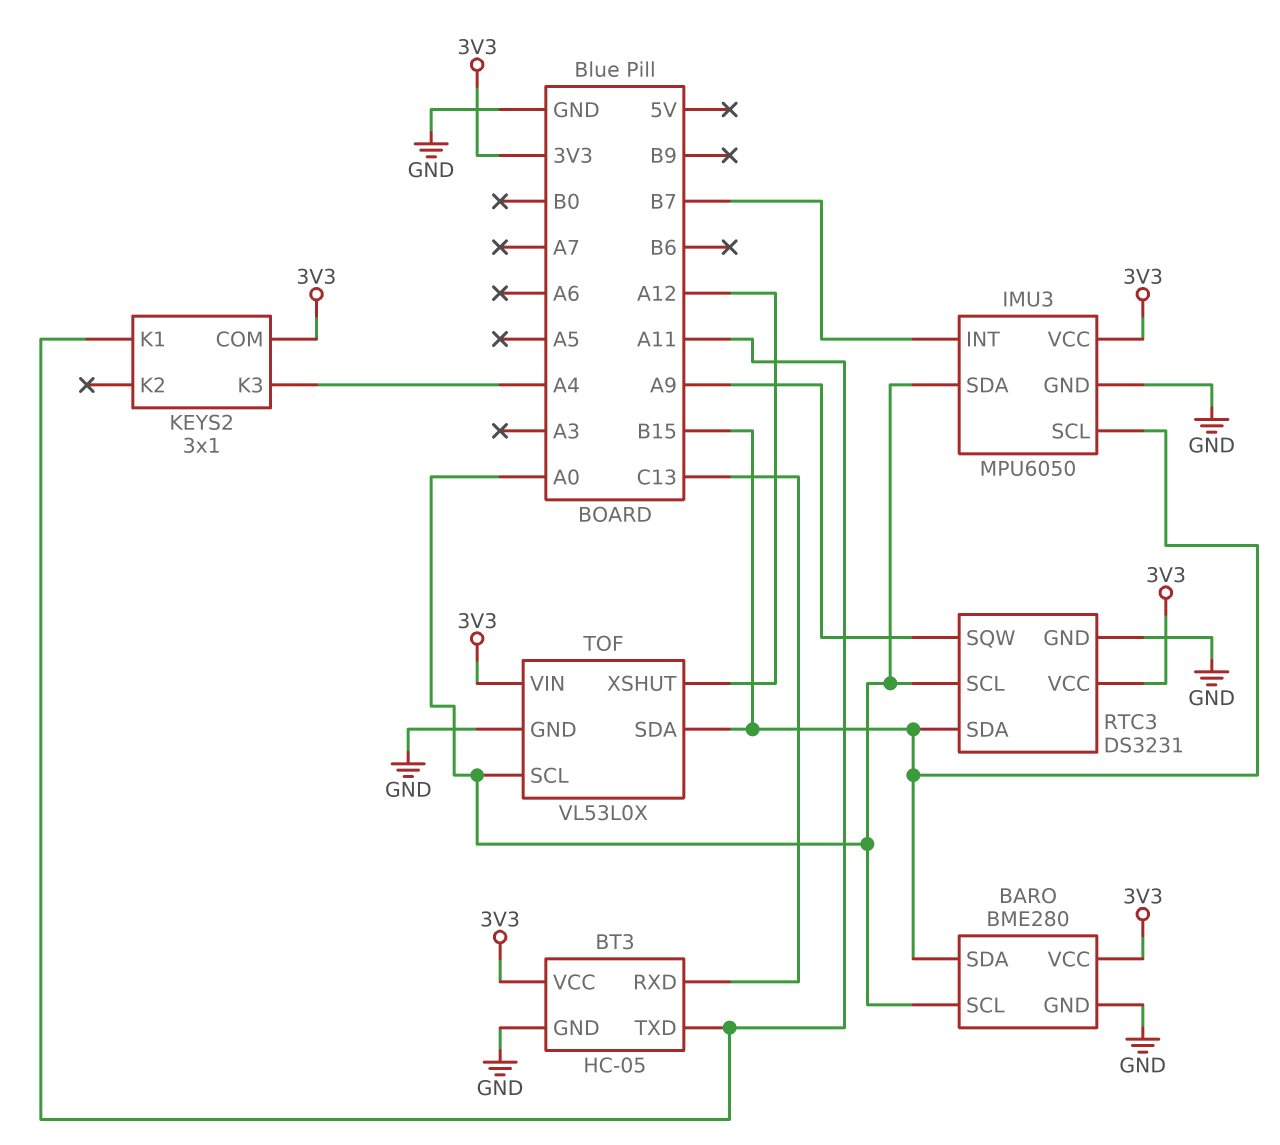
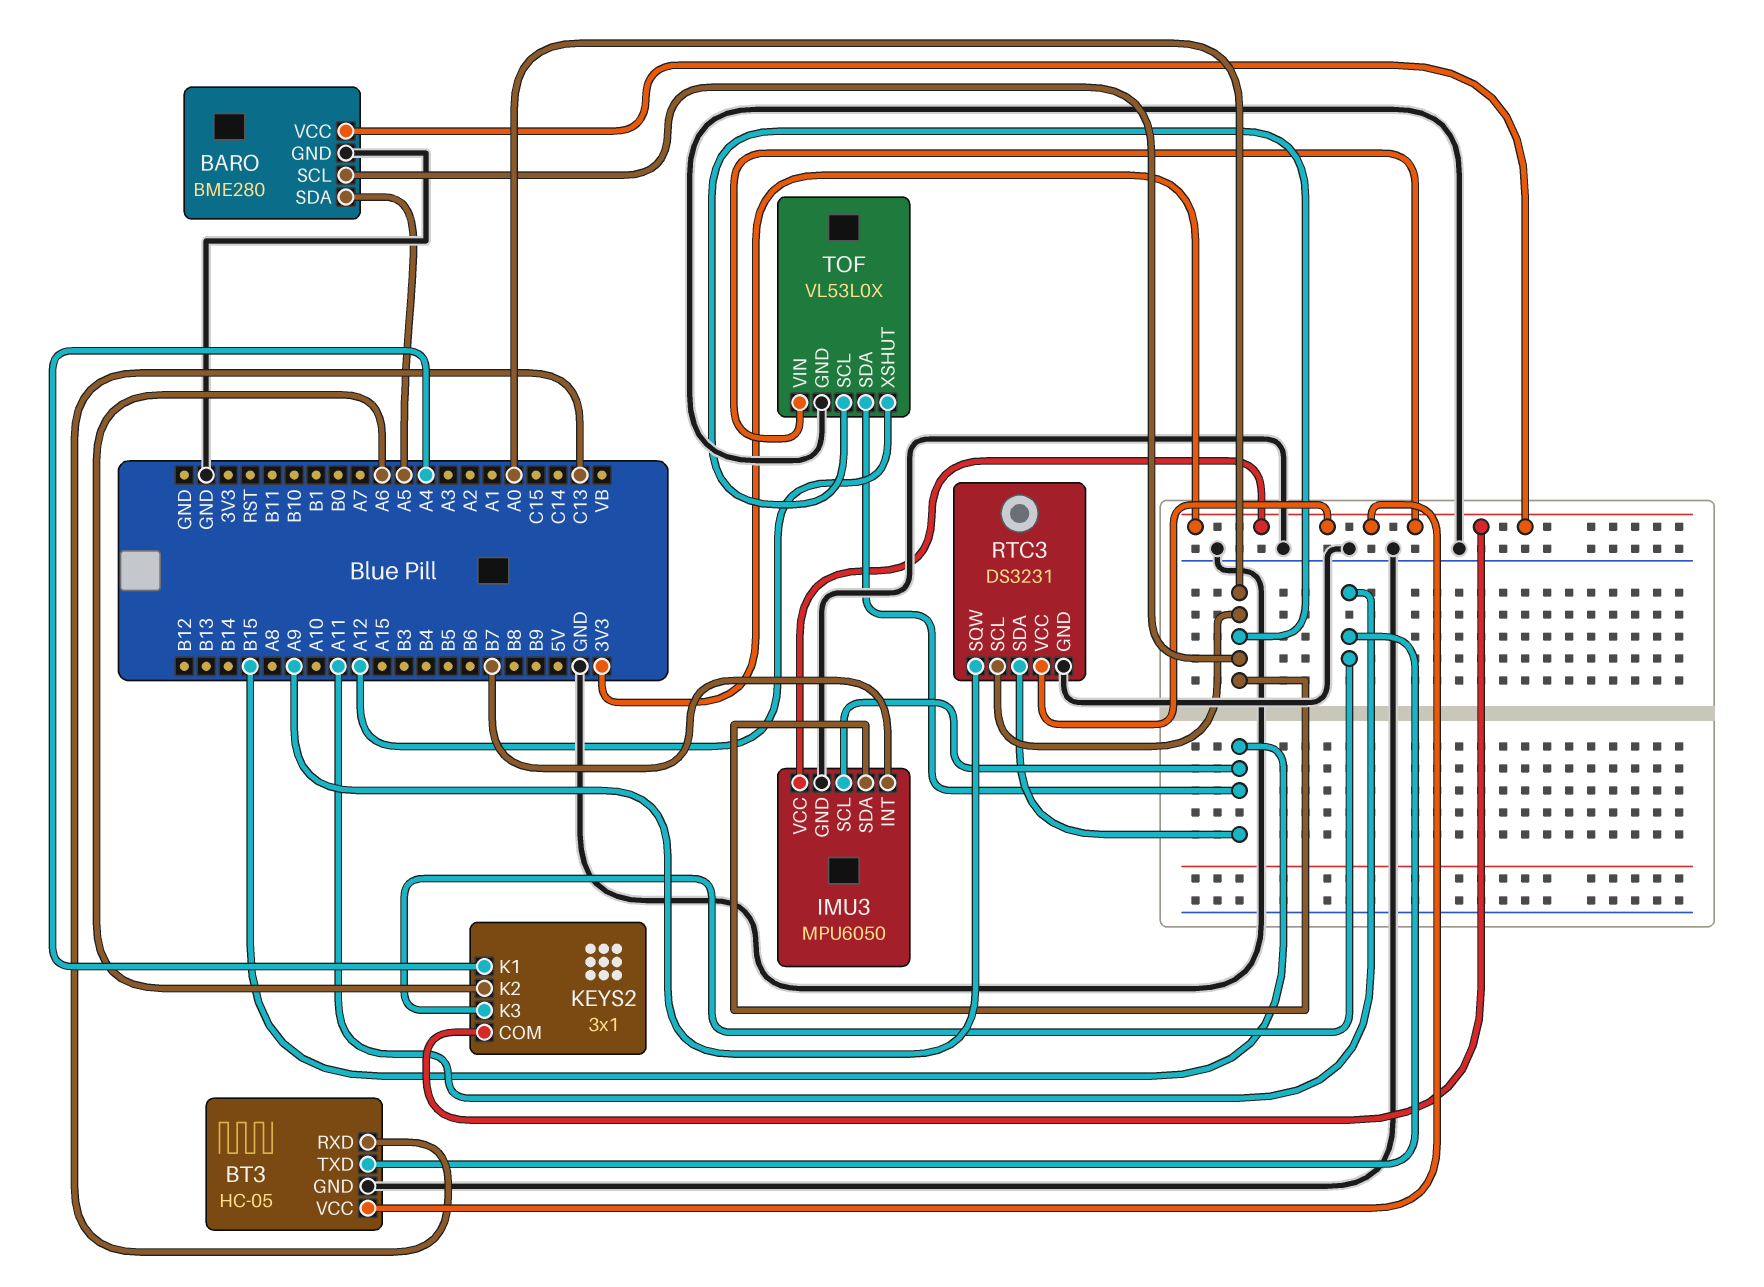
BARO pin SDA: B15 -> A5
KEYS2 pin K1: A11 -> A4
KEYS2 pin K2: none -> A6
KEYS2 pin K3: A4 -> A11

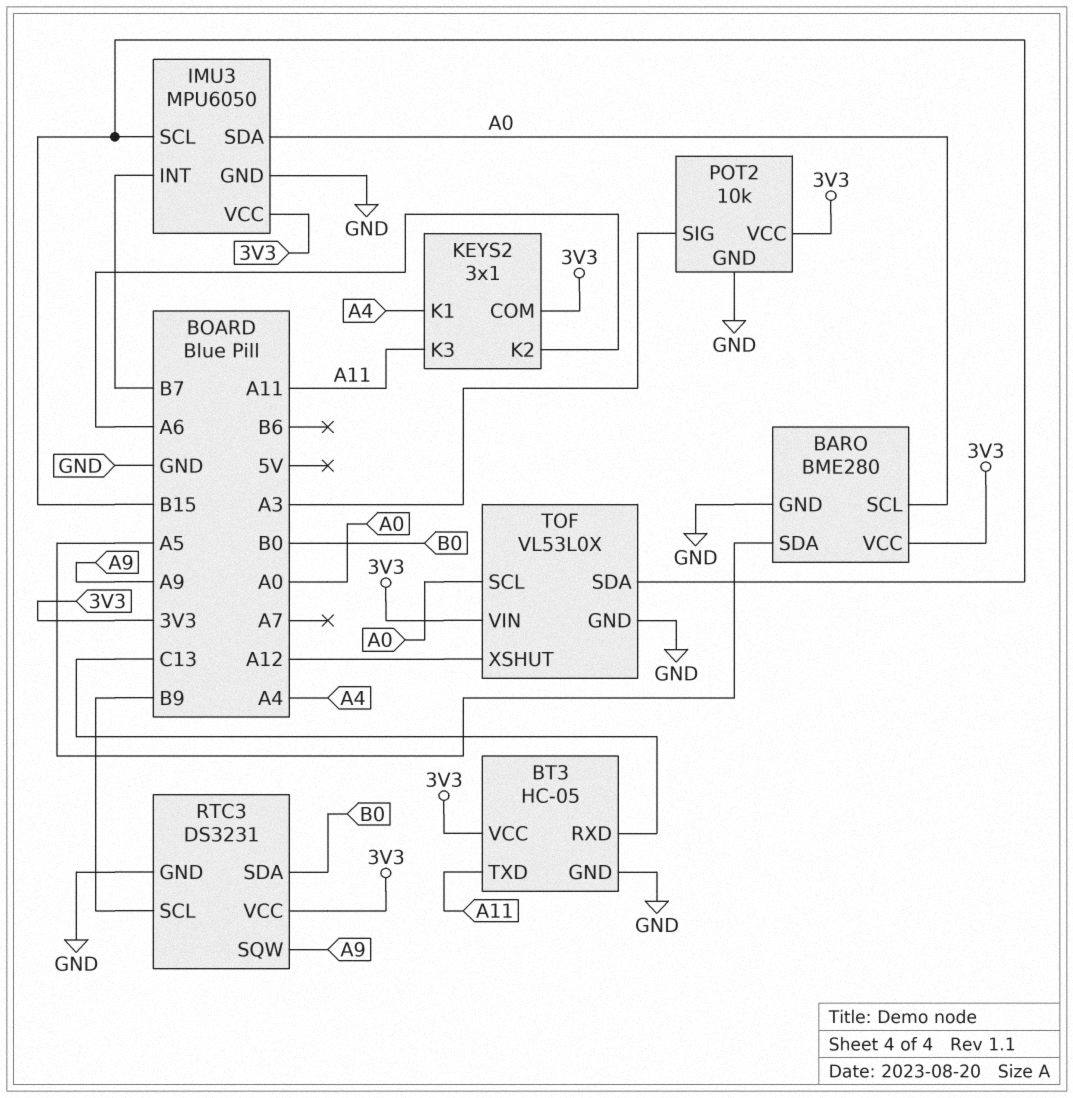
POT2: none -> 10k
POT2 pin GND: none -> GND
POT2 pin SIG: none -> A3
POT2 pin VCC: none -> 3V3
RTC3 pin SCL: A0 -> B9
RTC3 pin SDA: B15 -> B0

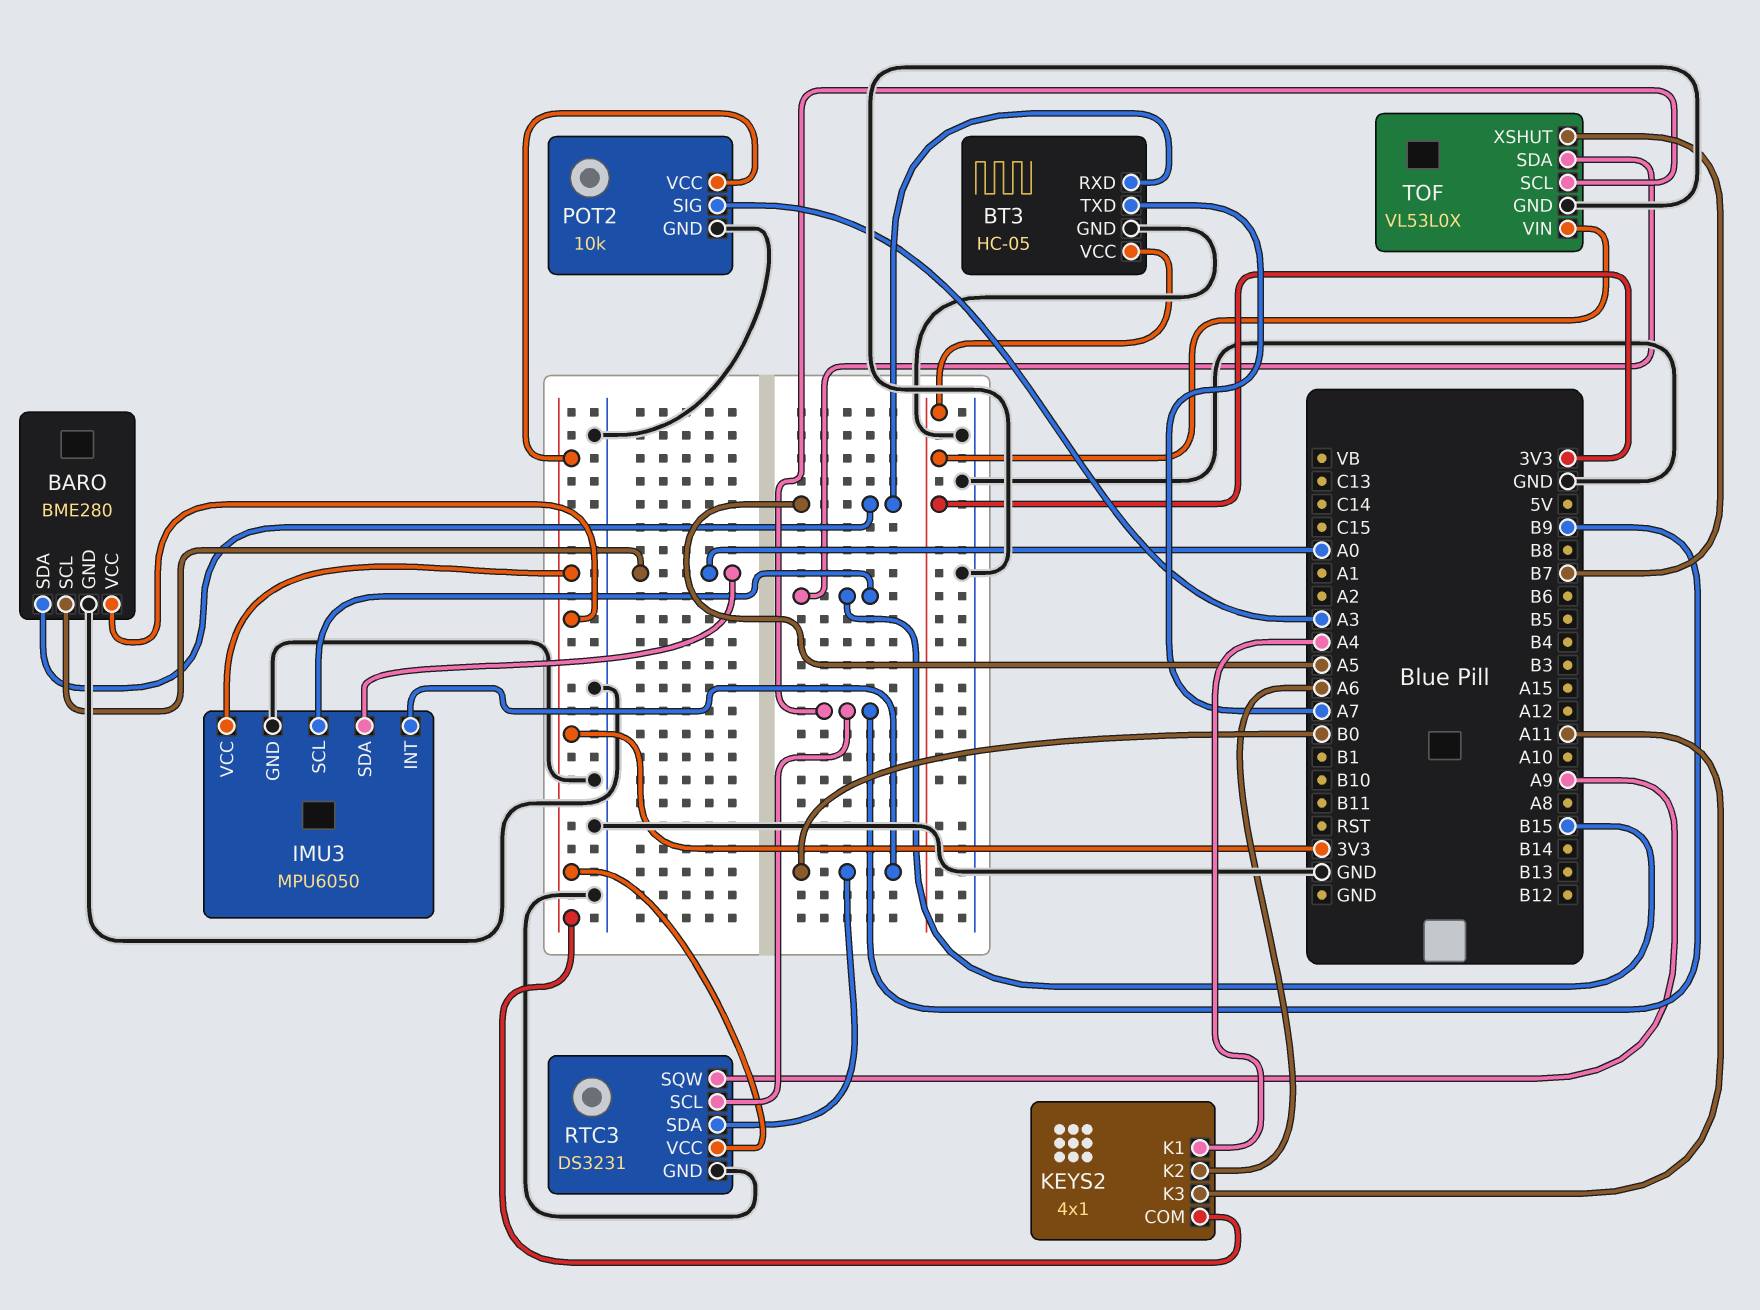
BT3 pin RXD: C13 -> A5
BT3 pin TXD: A11 -> A7
IMU3 pin INT: B7 -> B0
KEYS2: 3x1 -> 4x1
TOF pin SCL: A0 -> B9
TOF pin XSHUT: A12 -> B7

